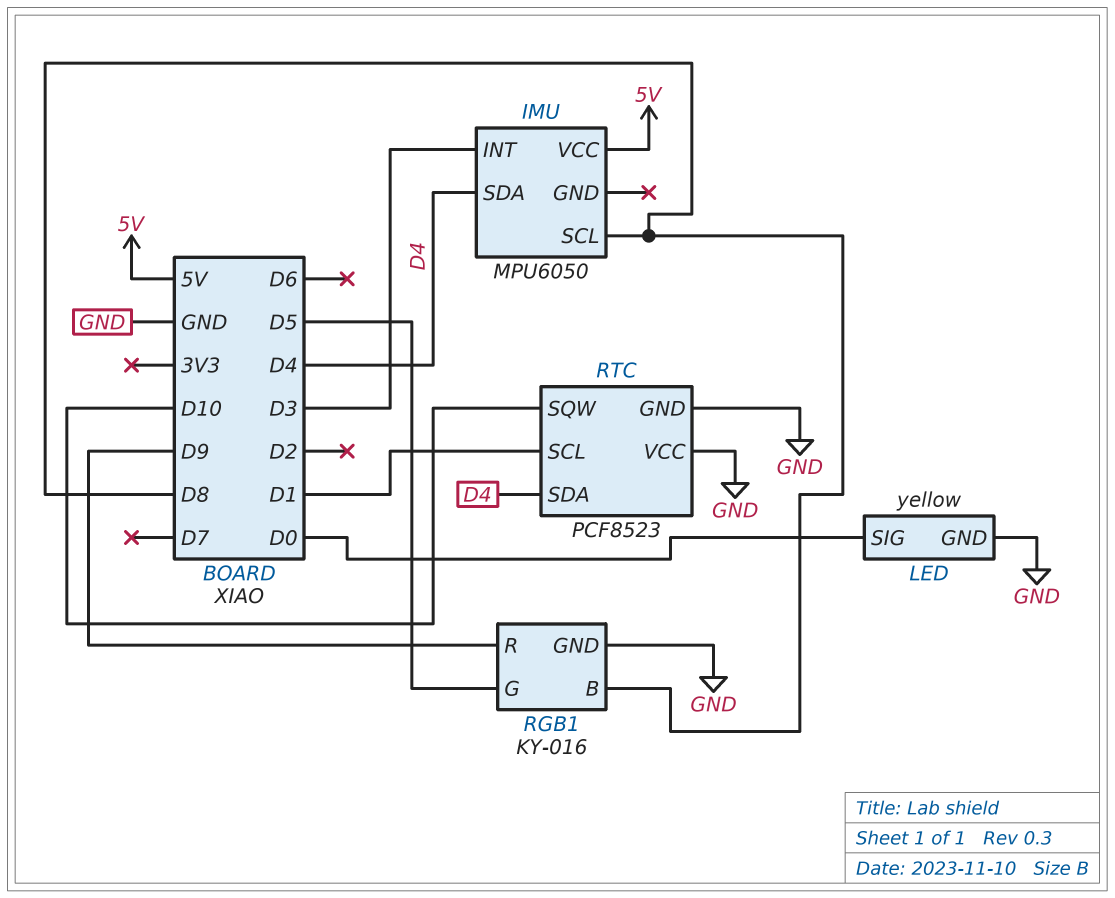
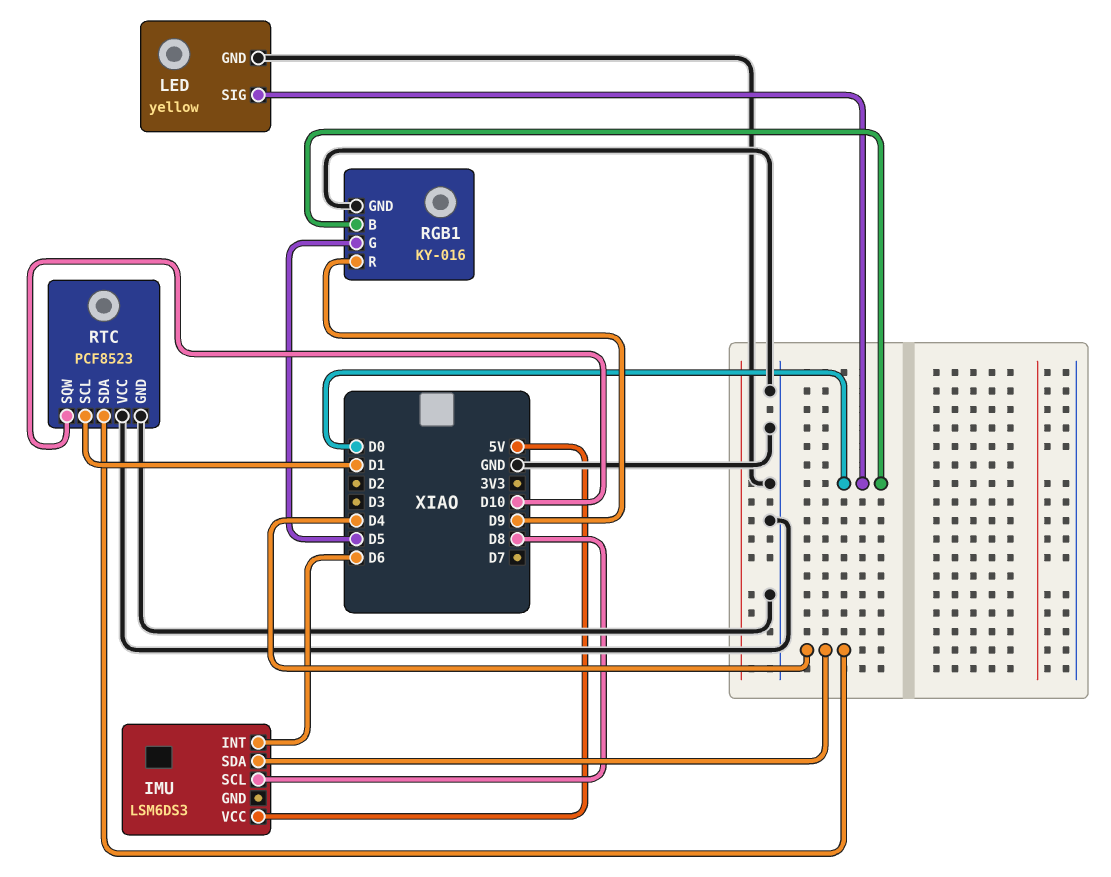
IMU: MPU6050 -> LSM6DS3
IMU pin INT: D3 -> D6
RGB1 pin B: D8 -> D0

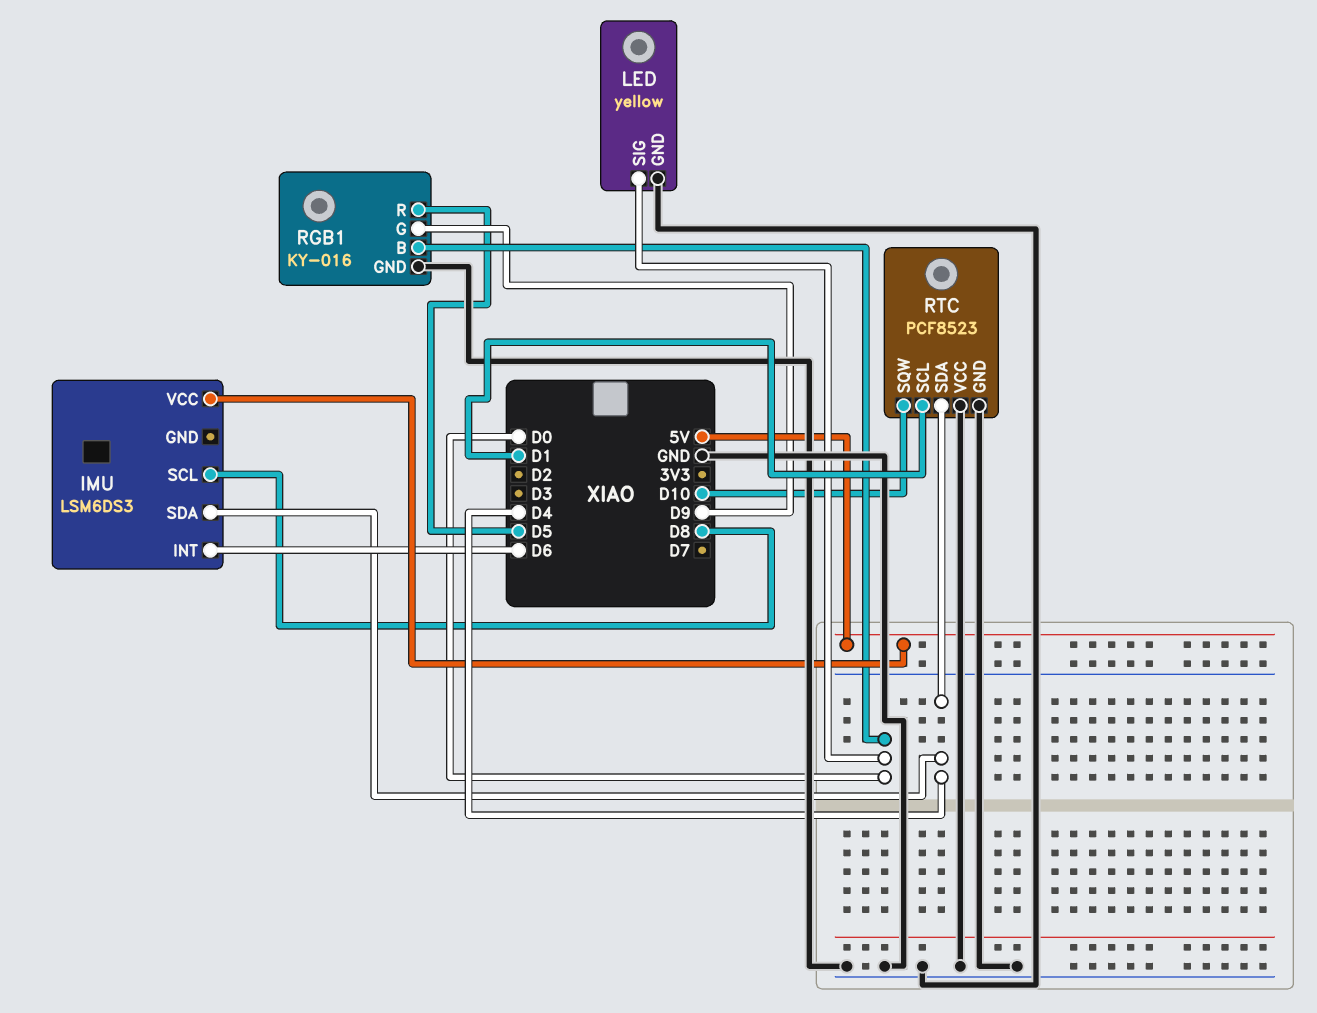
RGB1 pin G: D5 -> D9
RGB1 pin R: D9 -> D5

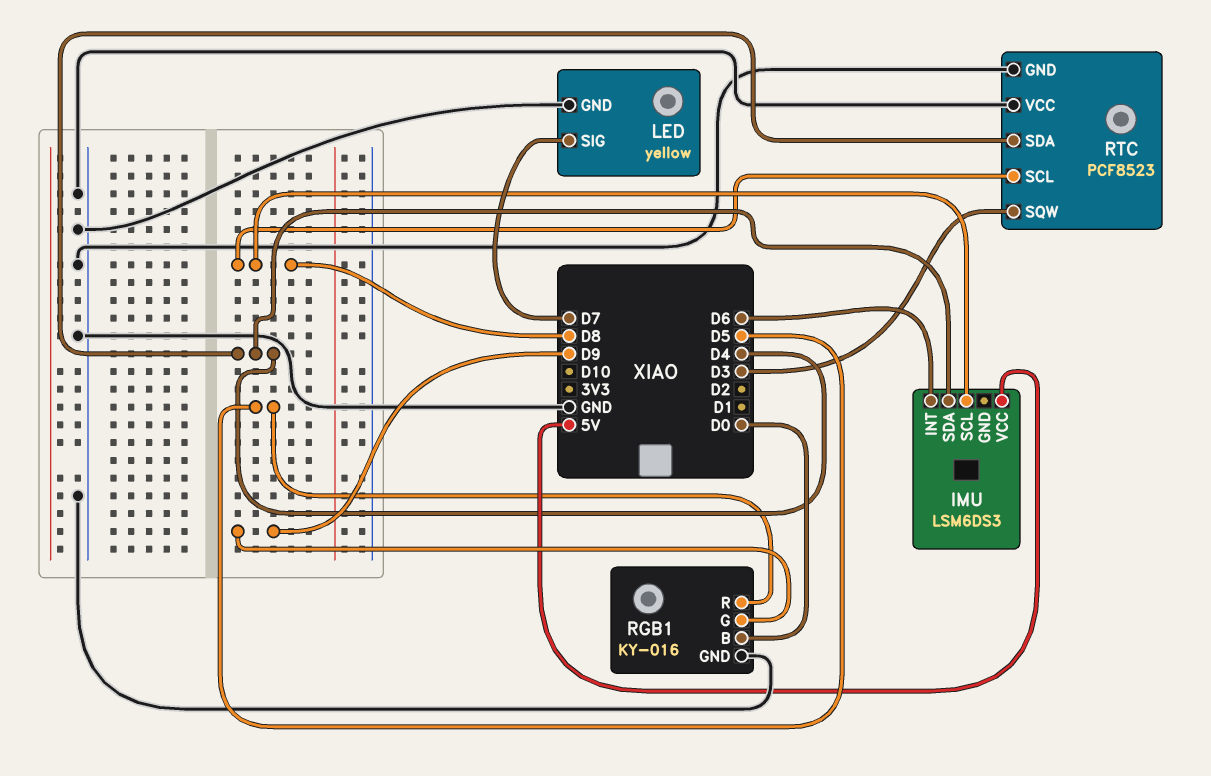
LED pin SIG: D0 -> D7
RTC pin SCL: D1 -> D8
RTC pin SQW: D10 -> D3

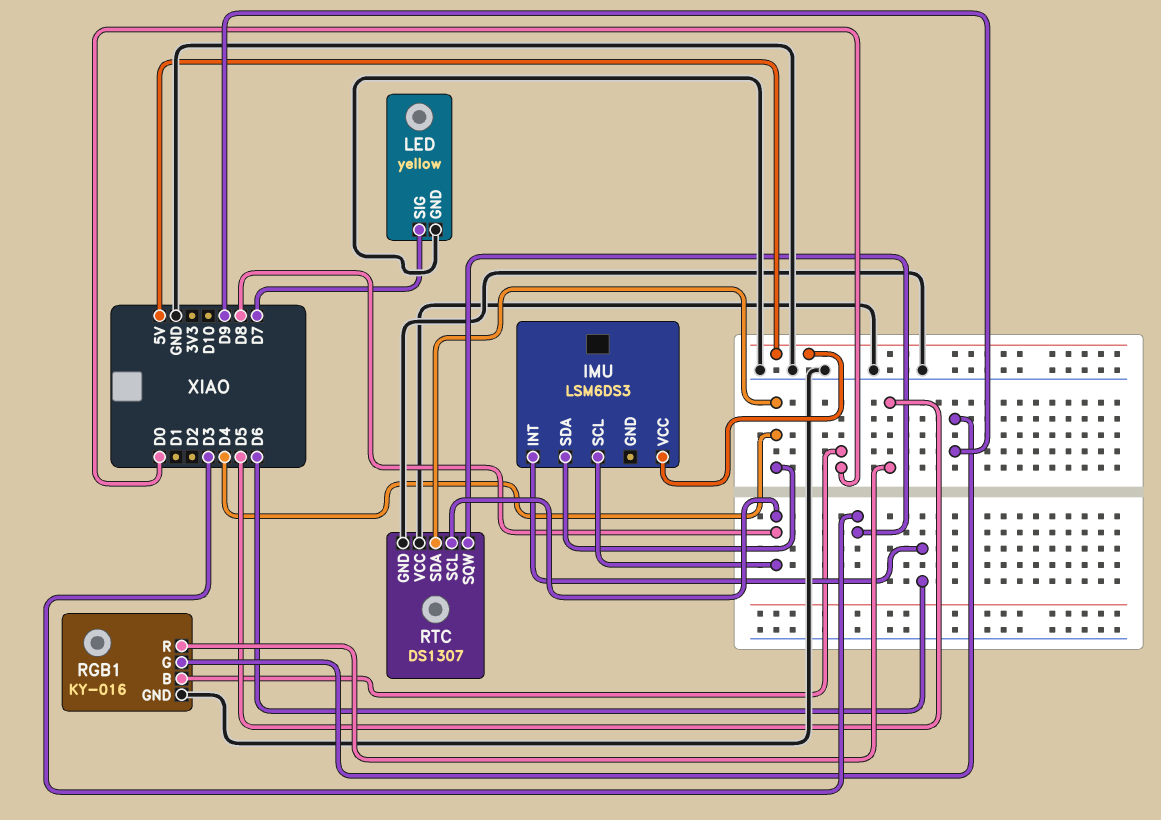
RTC: PCF8523 -> DS1307

